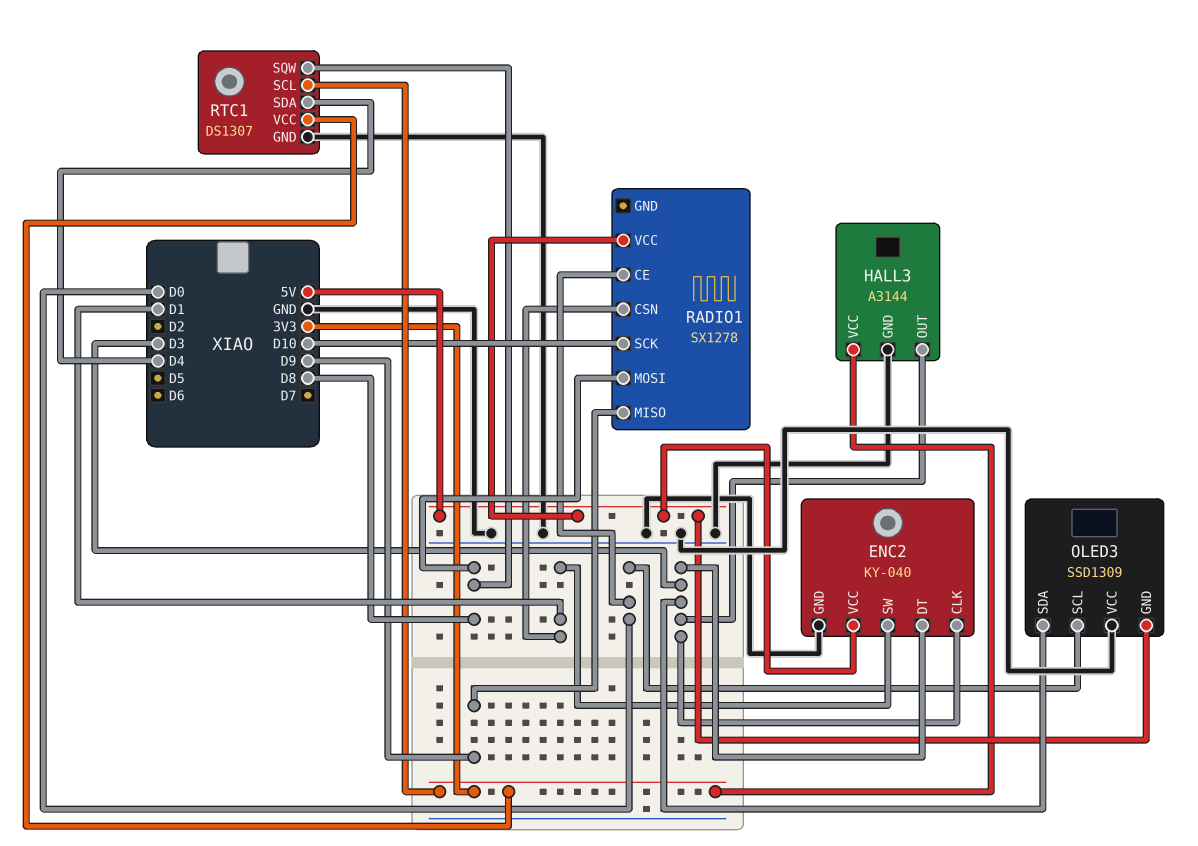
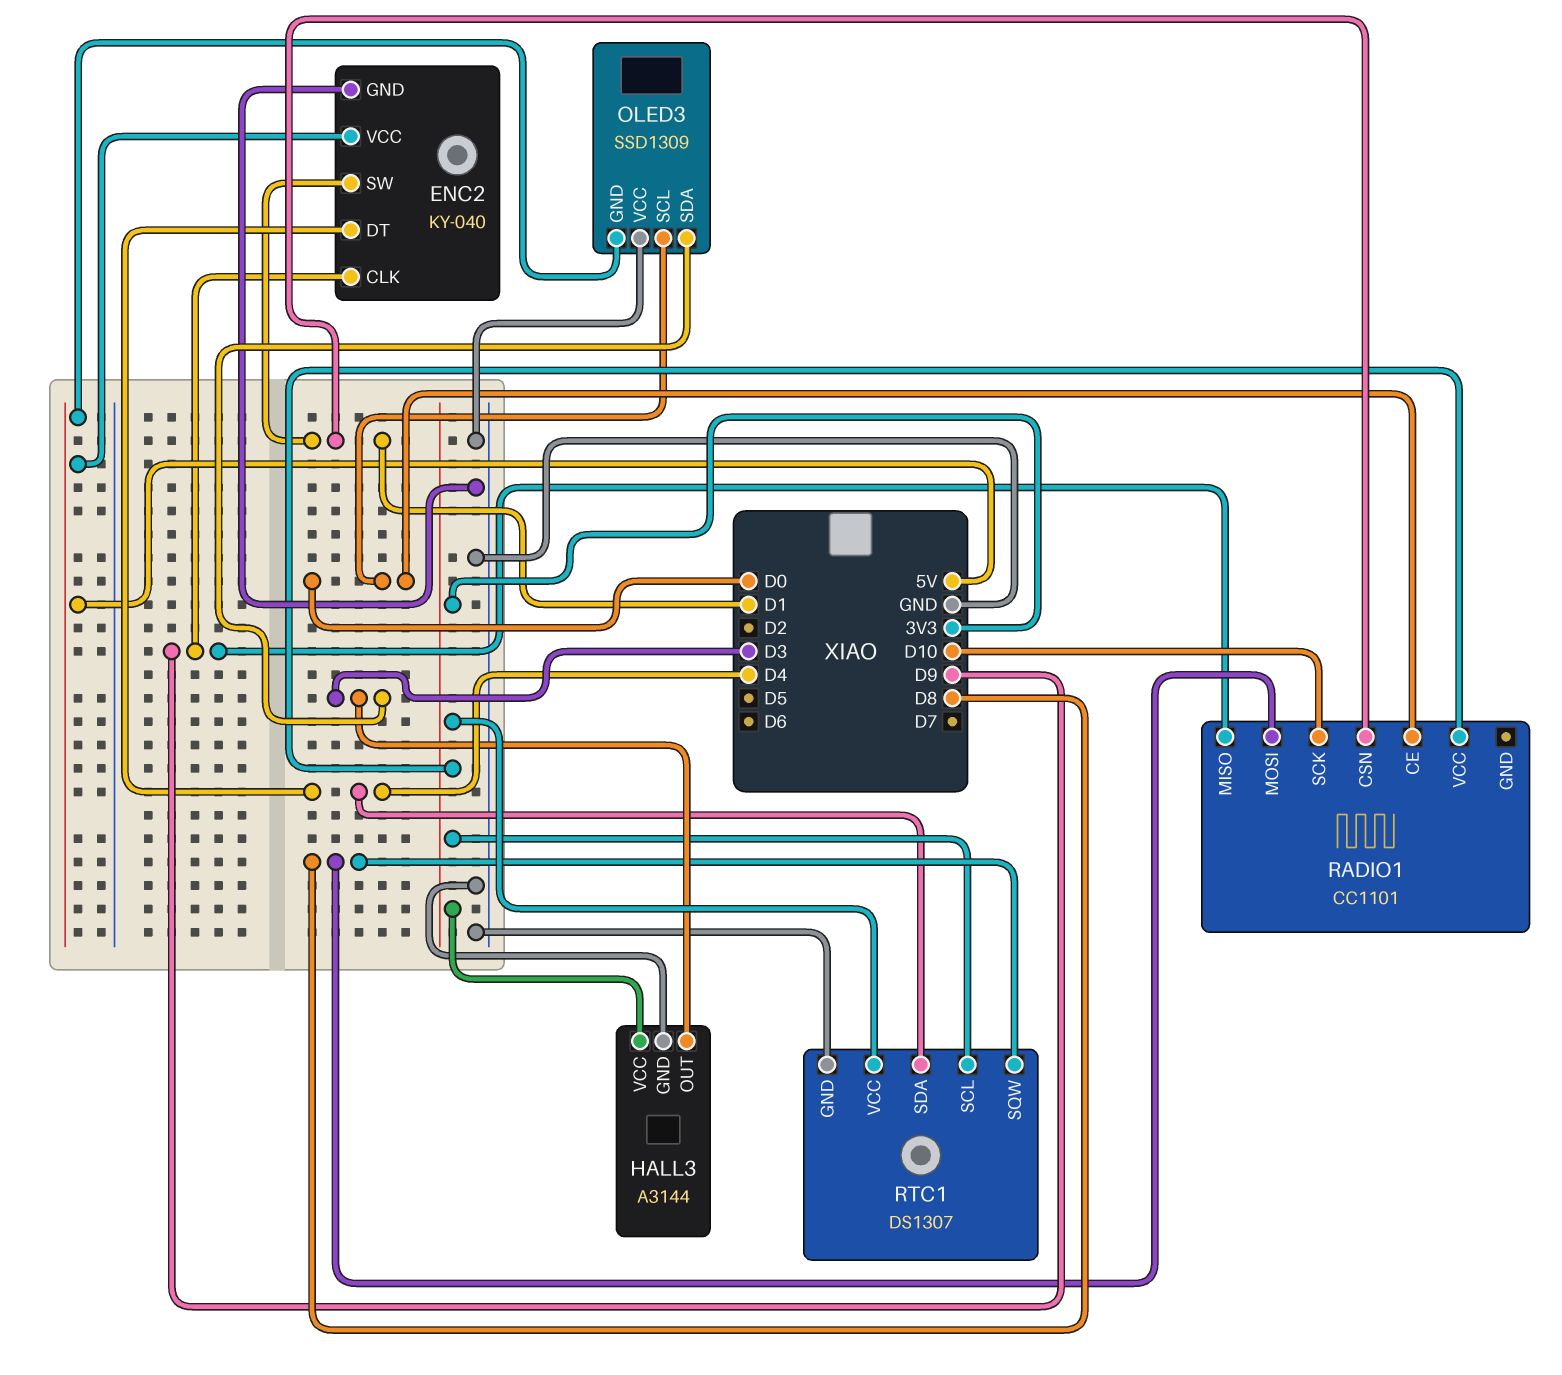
ENC2 pin CLK: D3 -> D9
ENC2 pin DT: D3 -> D4
RADIO1: SX1278 -> CC1101
RADIO1 pin VCC: 5V -> 3V3

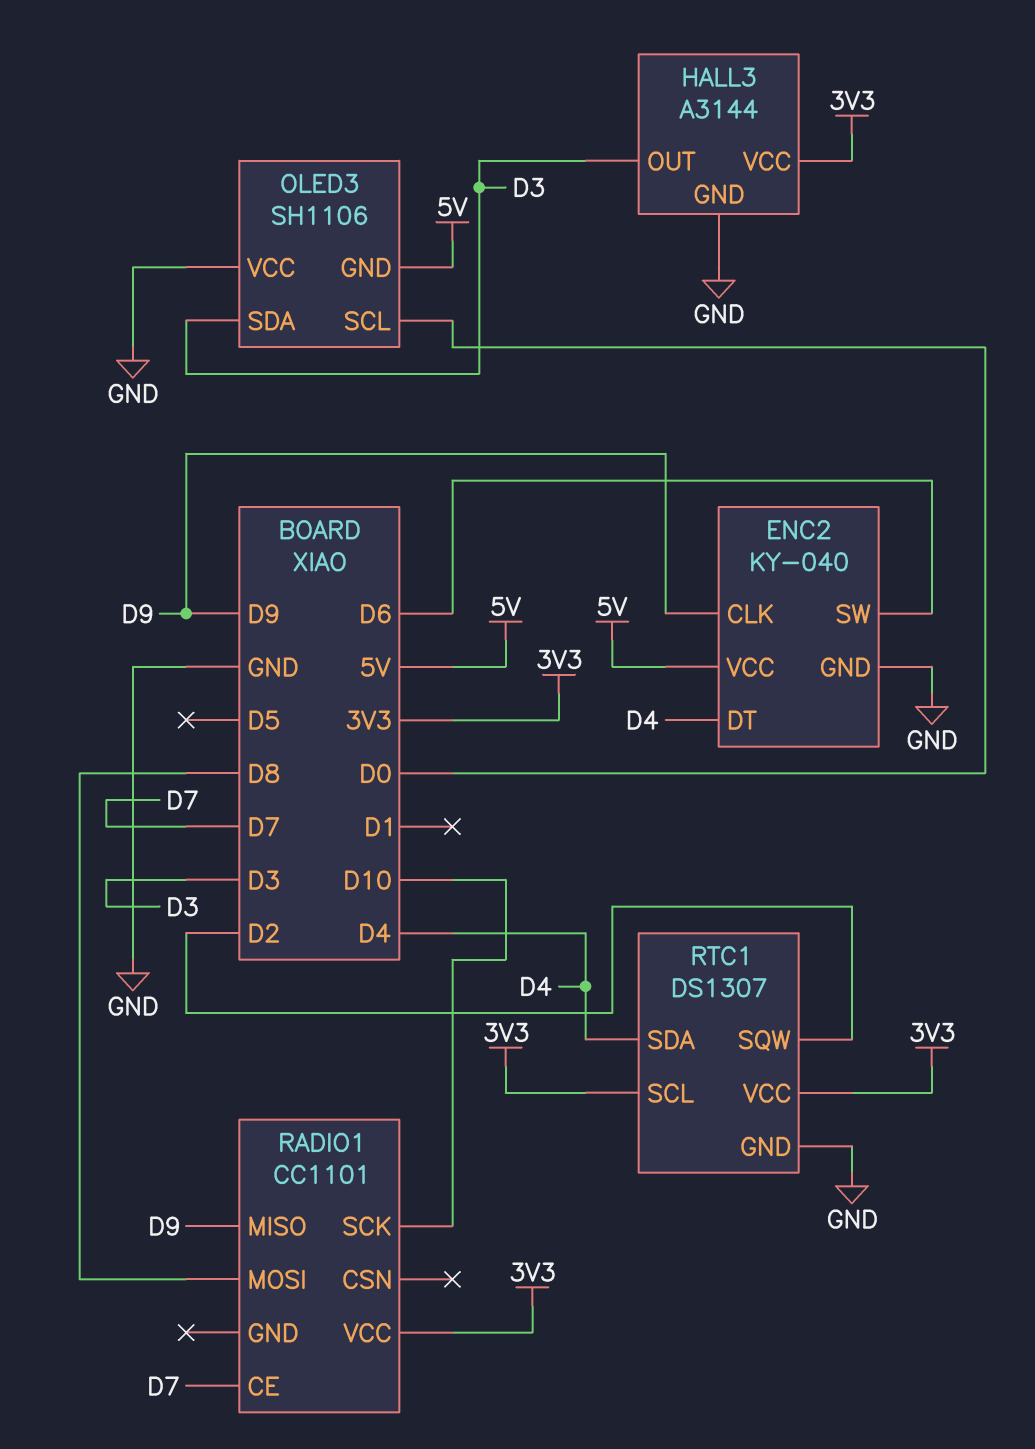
ENC2 pin SW: D1 -> D6
OLED3: SSD1309 -> SH1106
RADIO1 pin CE: D0 -> D7
RADIO1 pin CSN: D1 -> none
RTC1 pin SQW: D8 -> D2

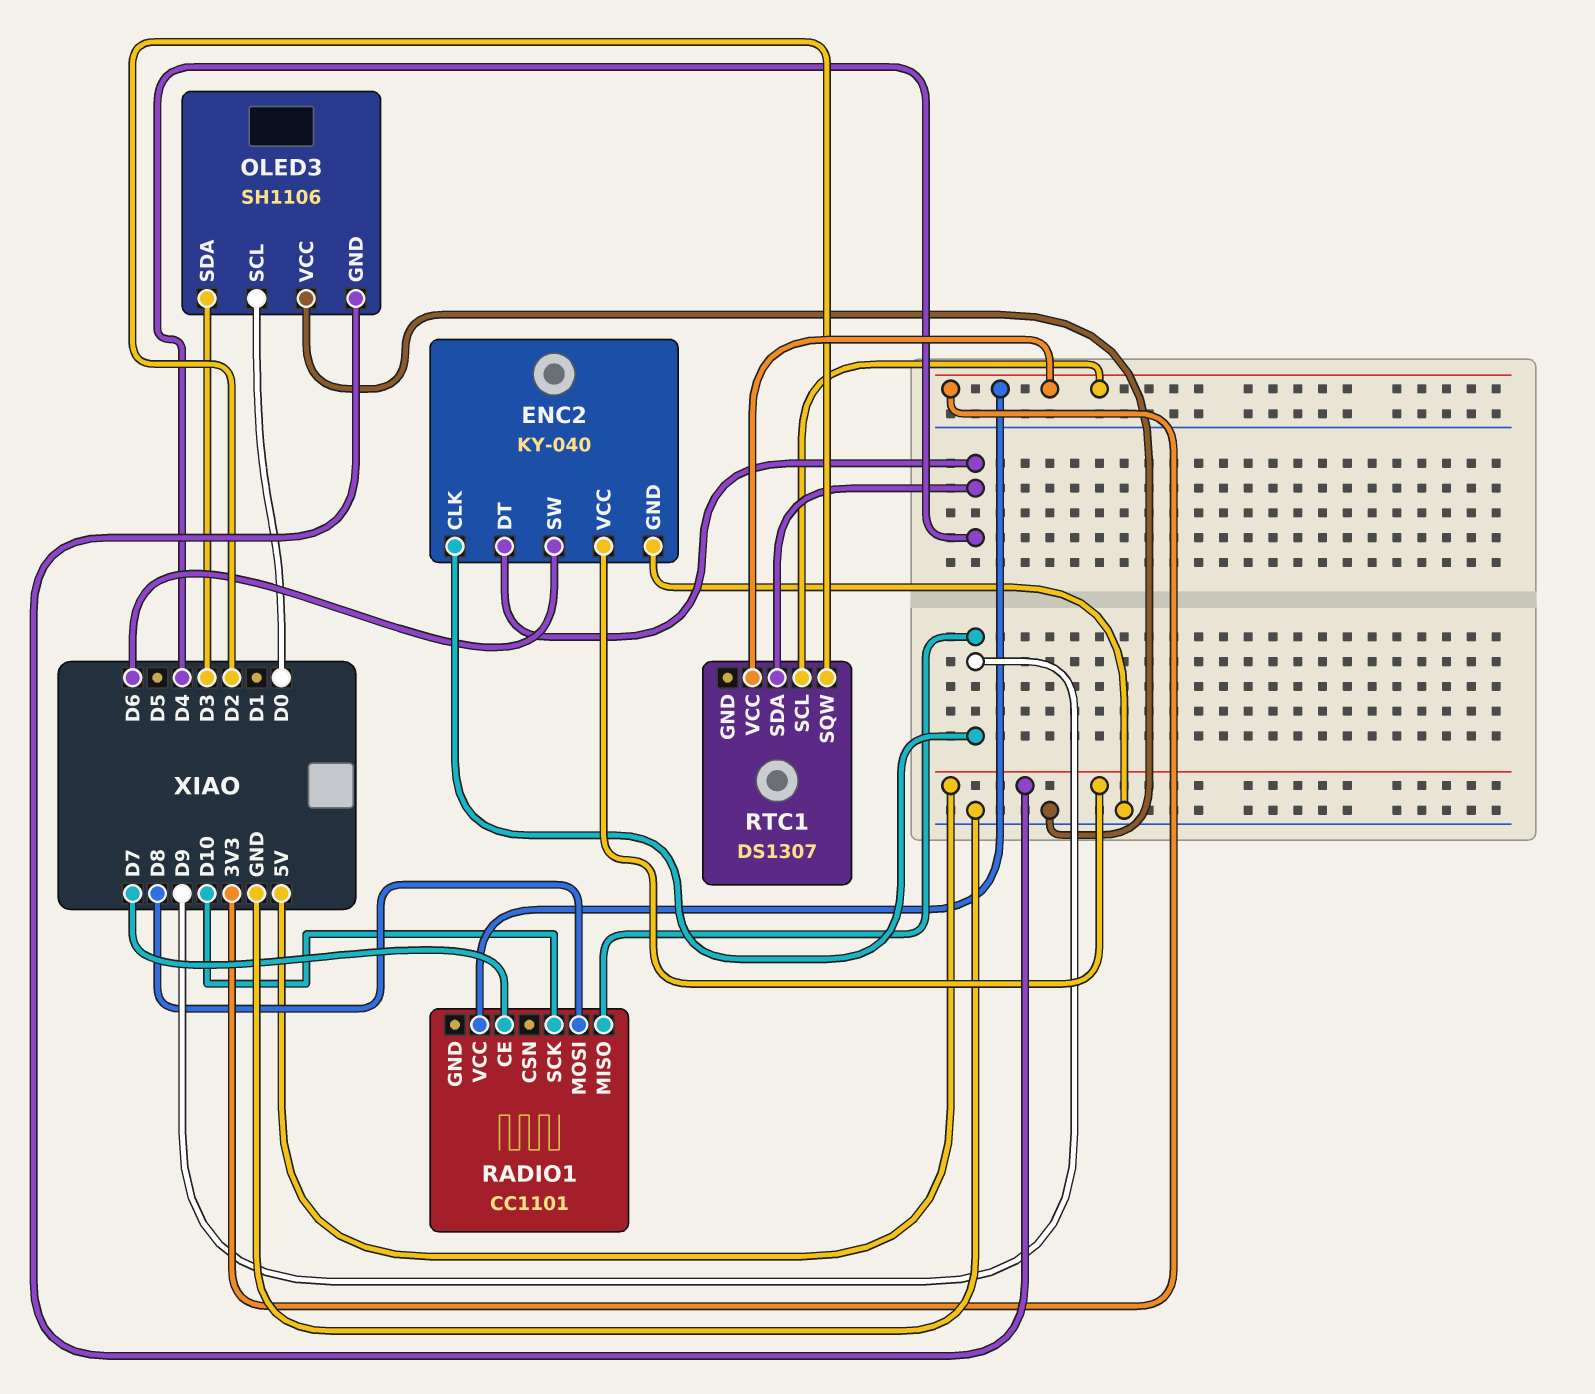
HALL3: A3144 -> none
HALL3 pin GND: GND -> none
HALL3 pin OUT: D3 -> none
HALL3 pin VCC: 3V3 -> none
RTC1 pin GND: GND -> none

